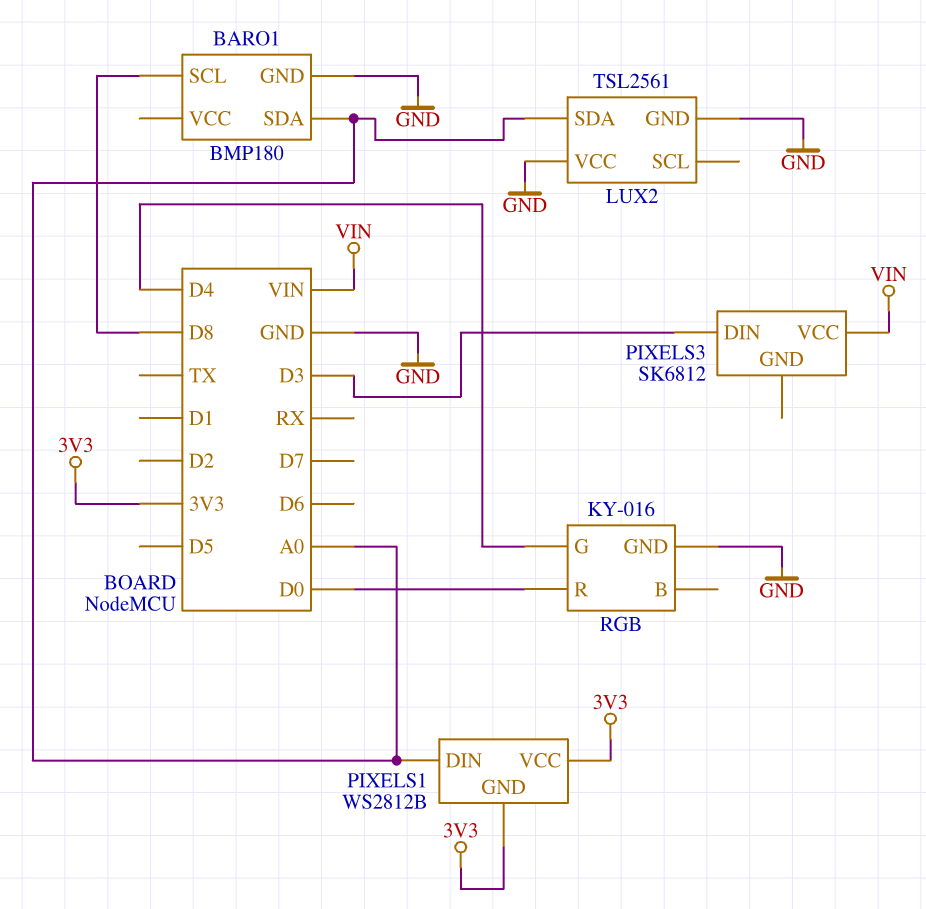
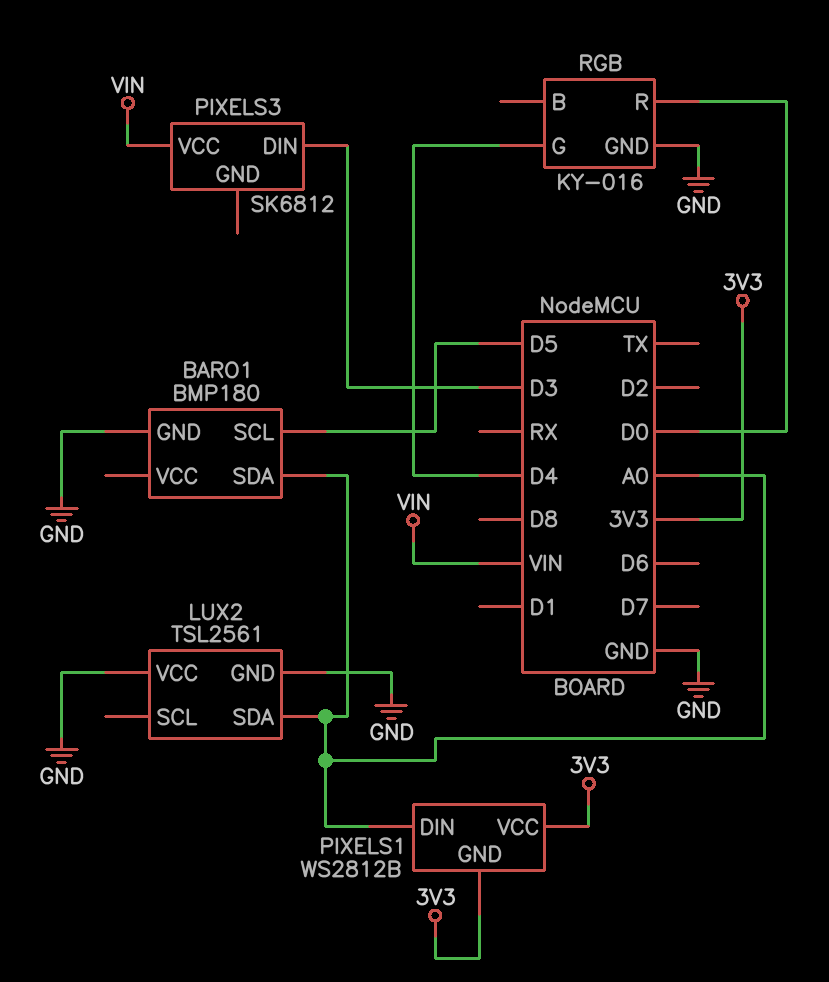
BARO1 pin SCL: D8 -> D5

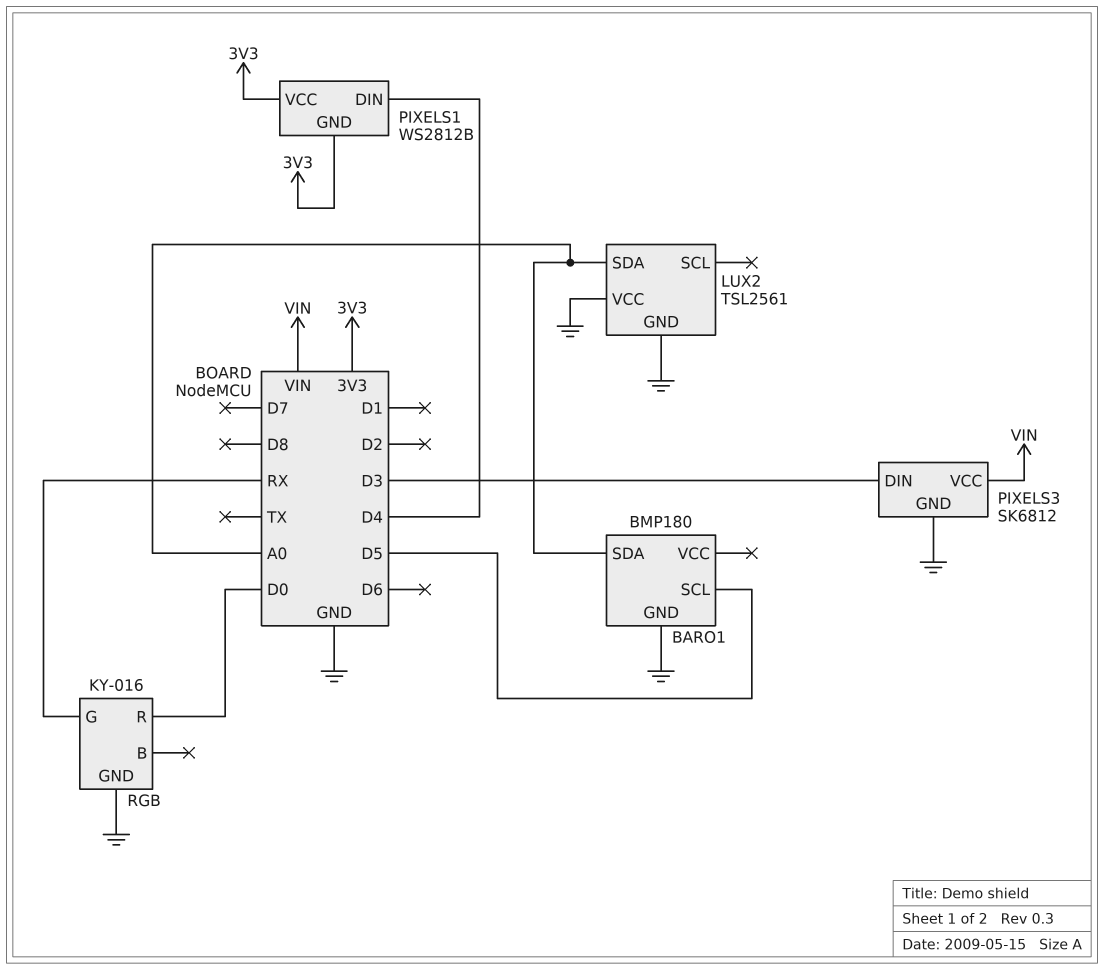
PIXELS1 pin DIN: A0 -> D4
PIXELS3 pin GND: none -> GND
RGB pin G: D4 -> RX

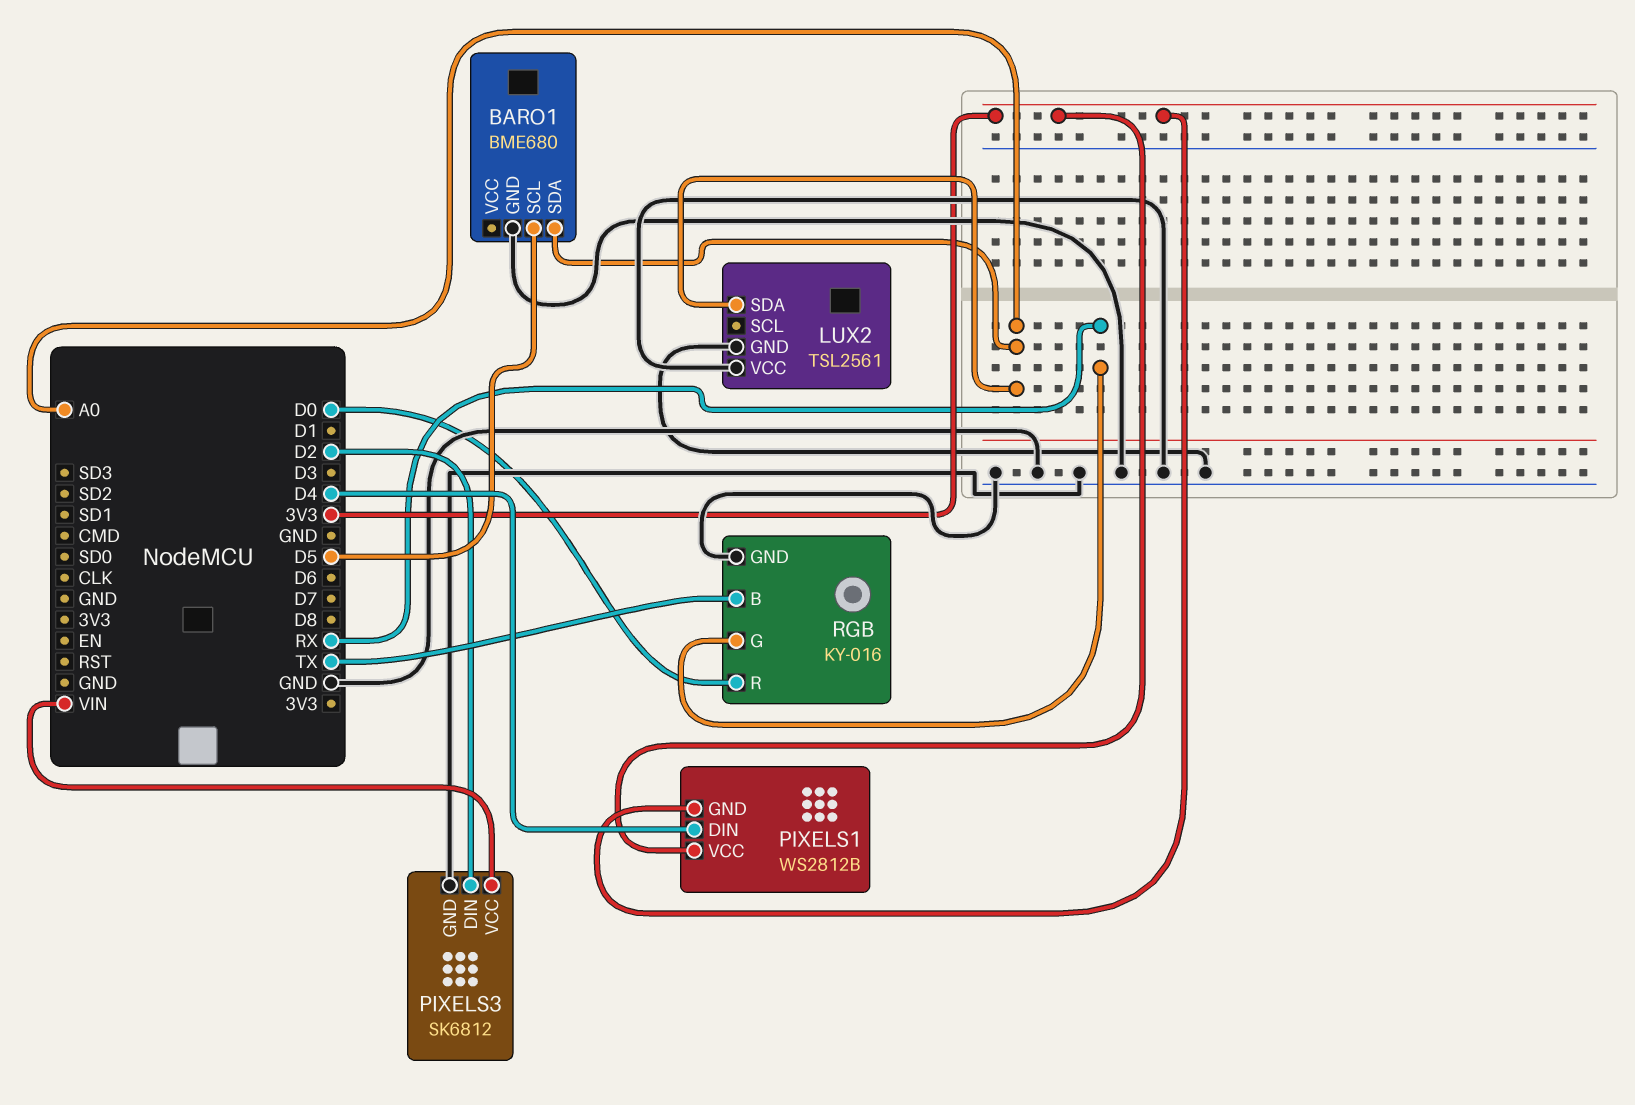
BARO1: BMP180 -> BME680
PIXELS3 pin DIN: D3 -> D2
RGB pin B: none -> TX

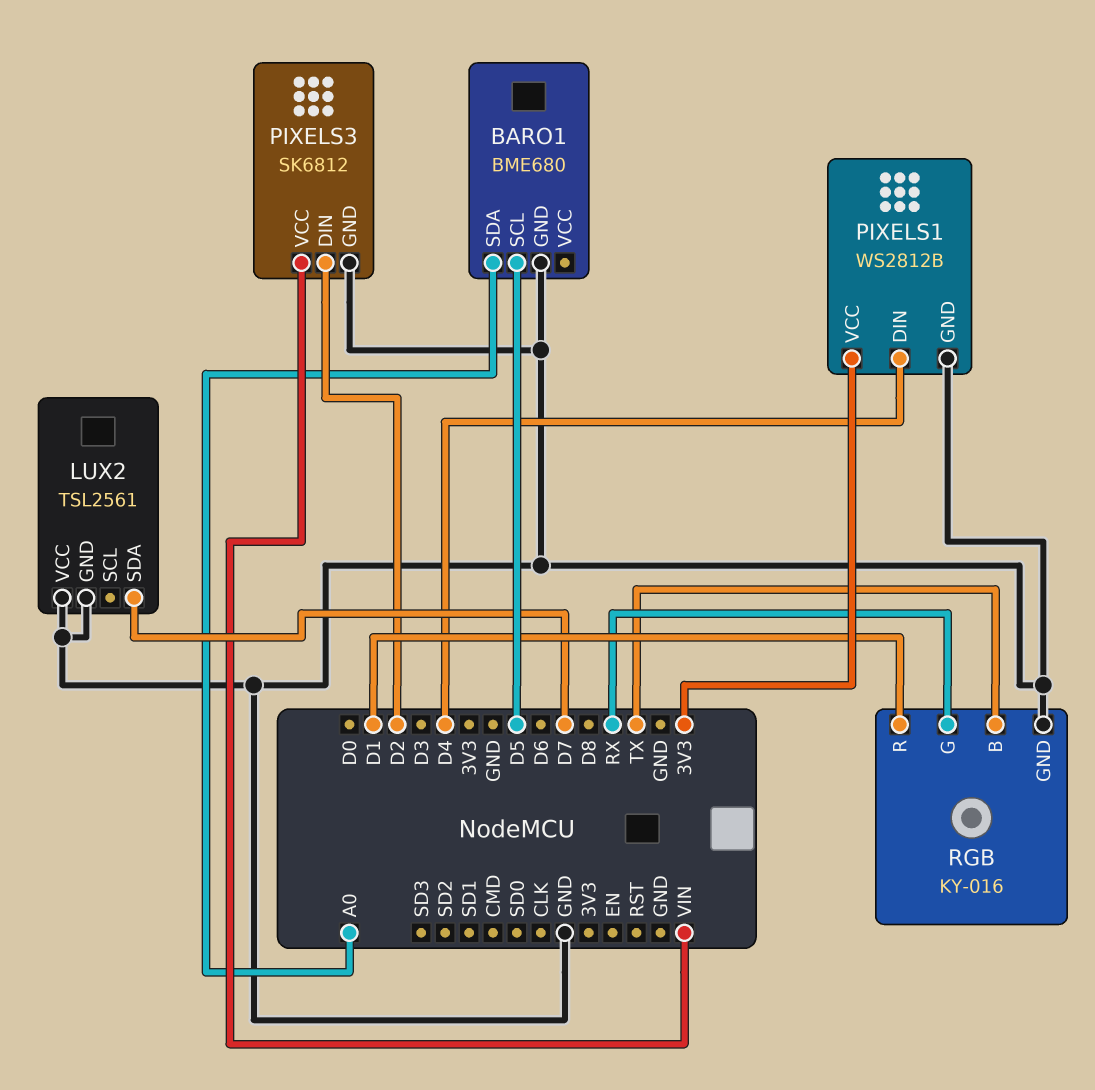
LUX2 pin SDA: A0 -> D7
PIXELS1 pin GND: 3V3 -> GND
RGB pin R: D0 -> D1

